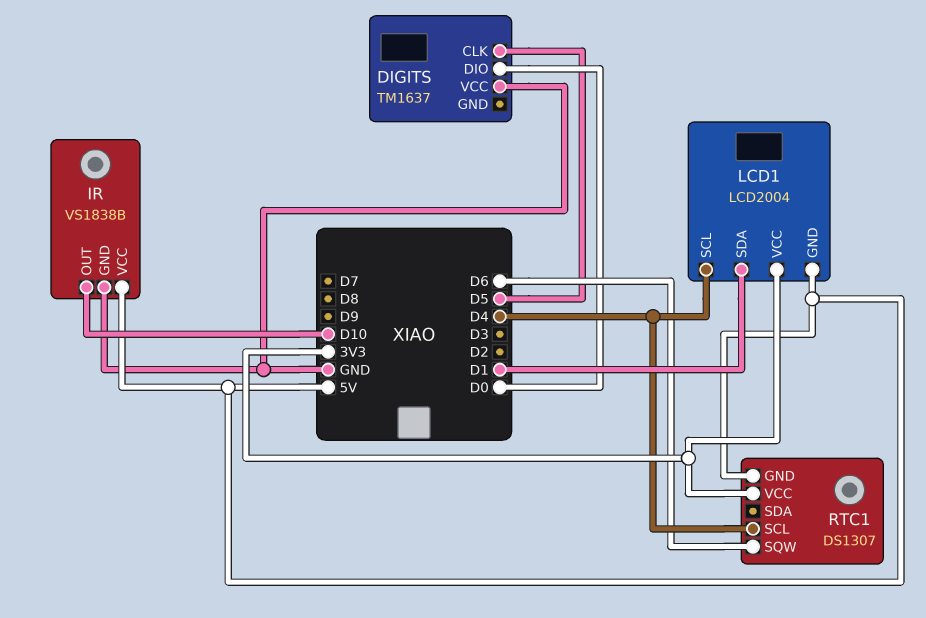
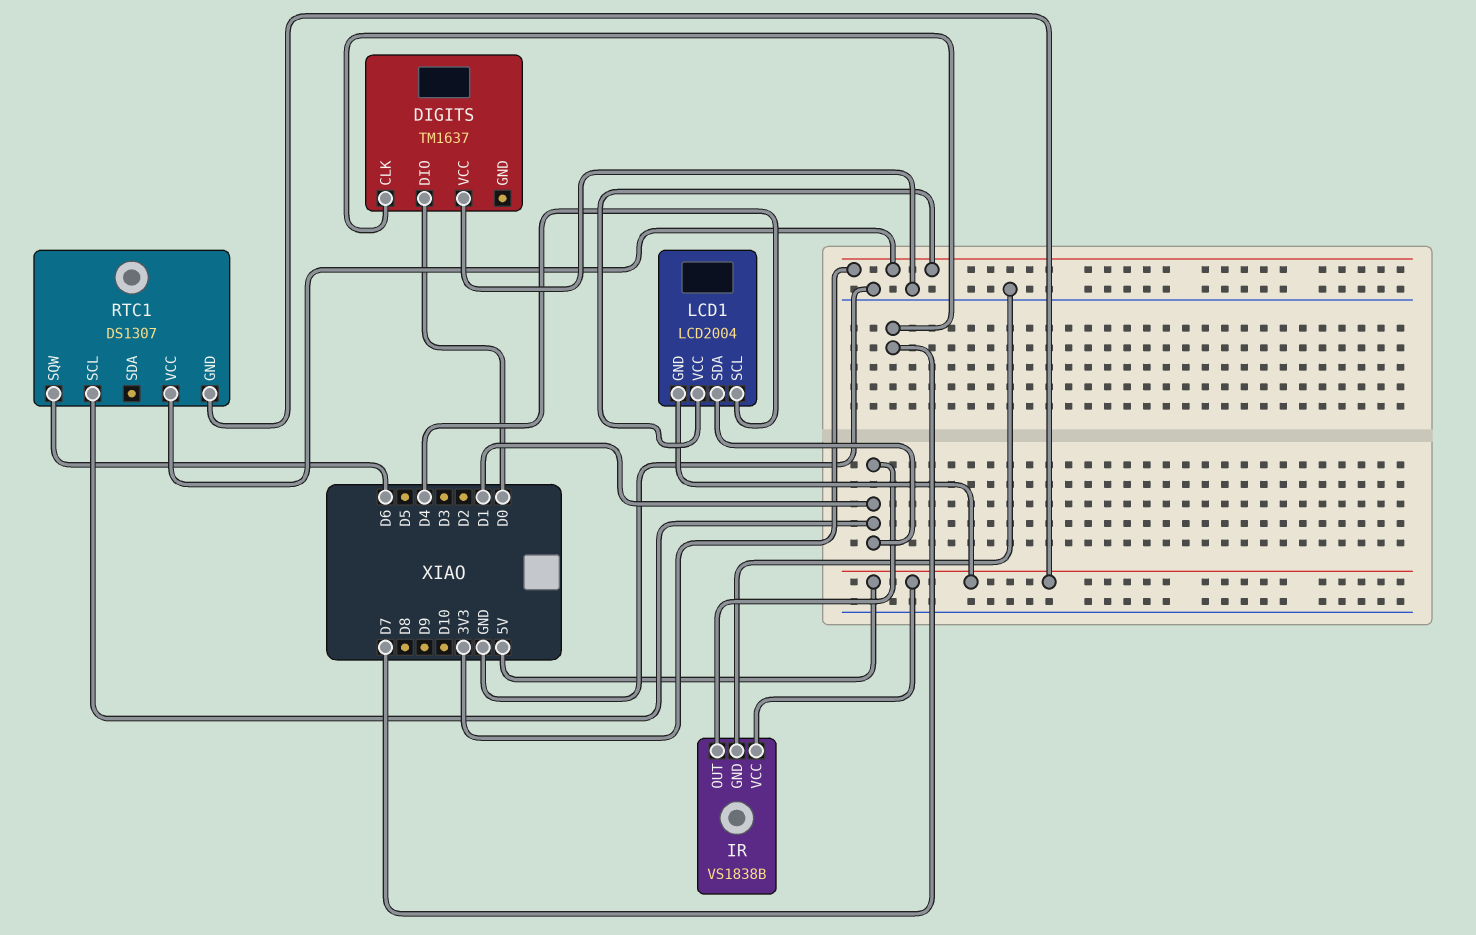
DIGITS pin CLK: D5 -> D7
IR pin OUT: D10 -> D1
RTC1 pin SCL: D4 -> D1

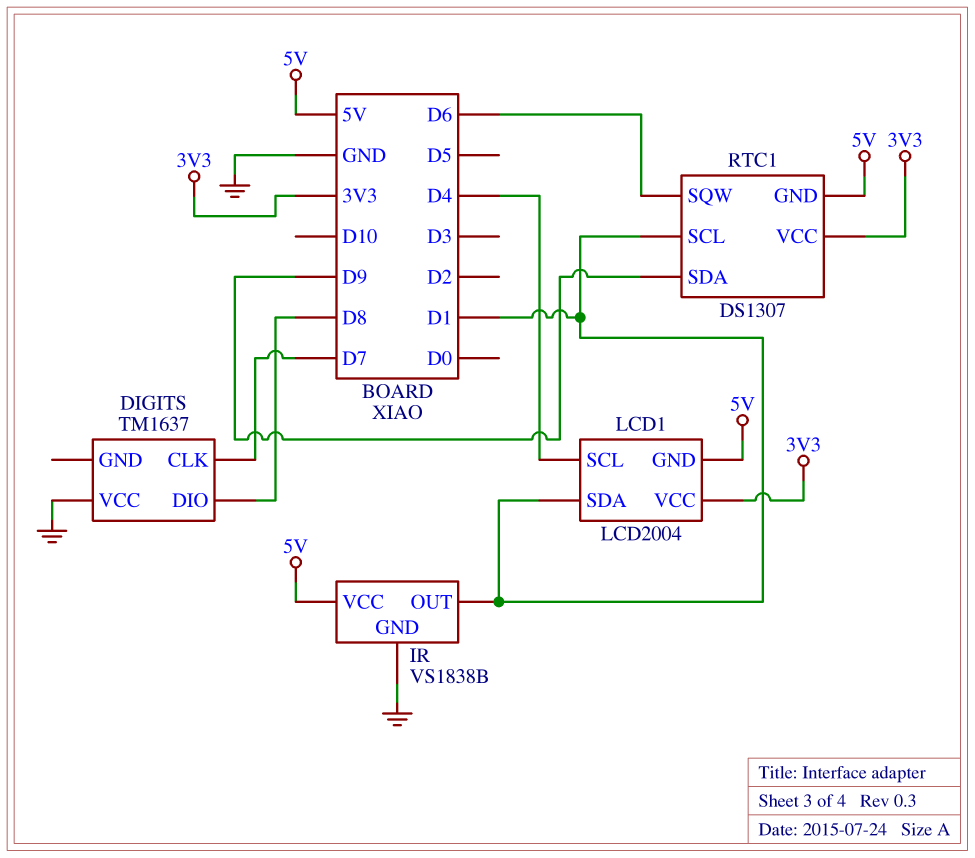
DIGITS pin DIO: D0 -> D8
RTC1 pin SDA: none -> D9

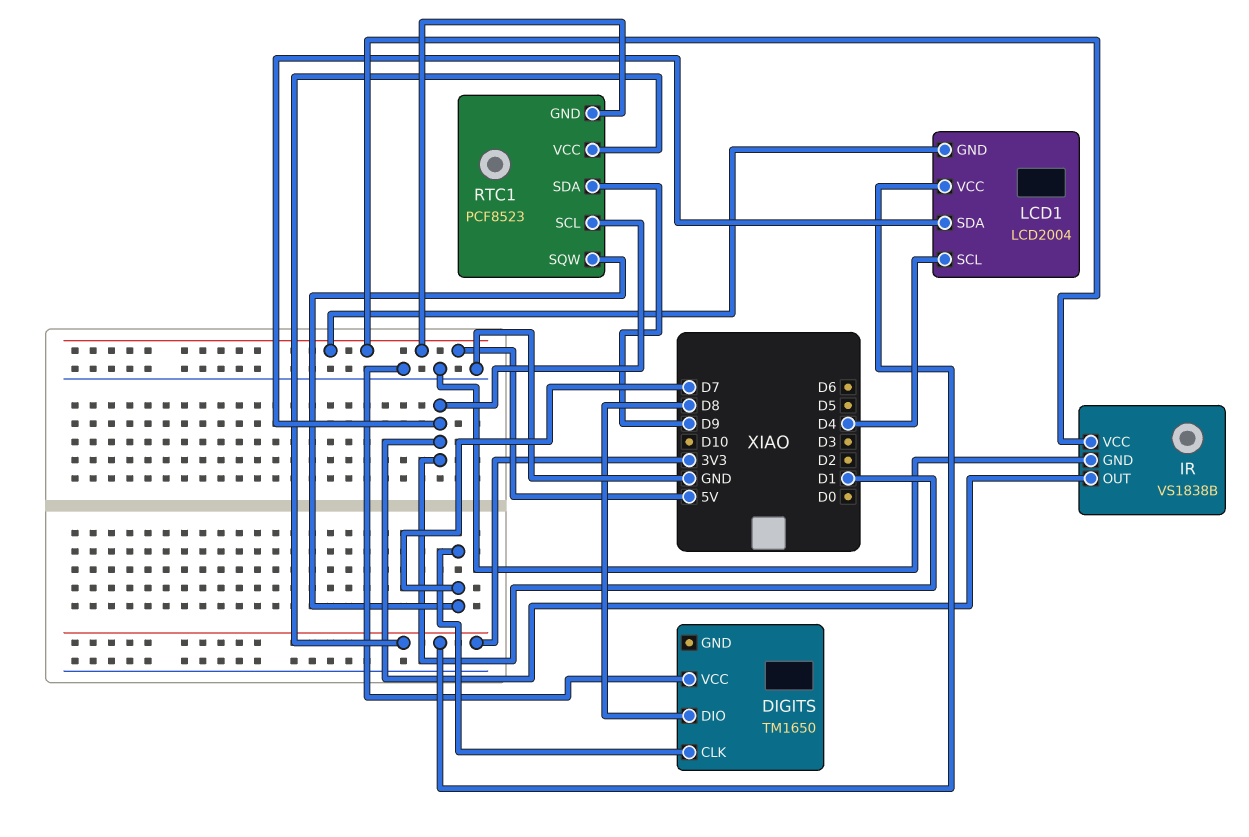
DIGITS: TM1637 -> TM1650
RTC1: DS1307 -> PCF8523
RTC1 pin SQW: D6 -> D7

